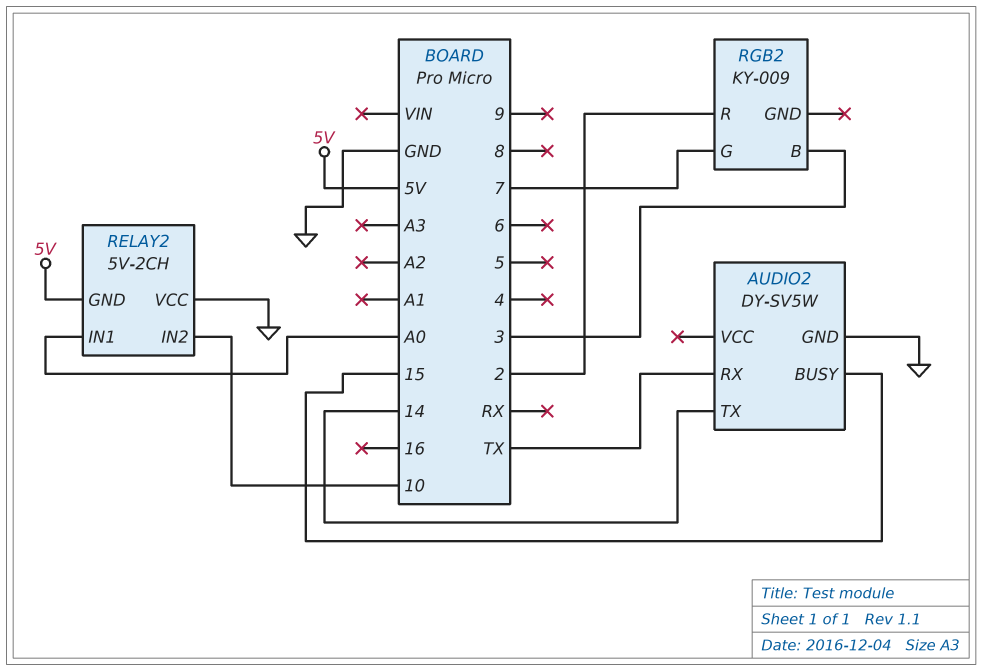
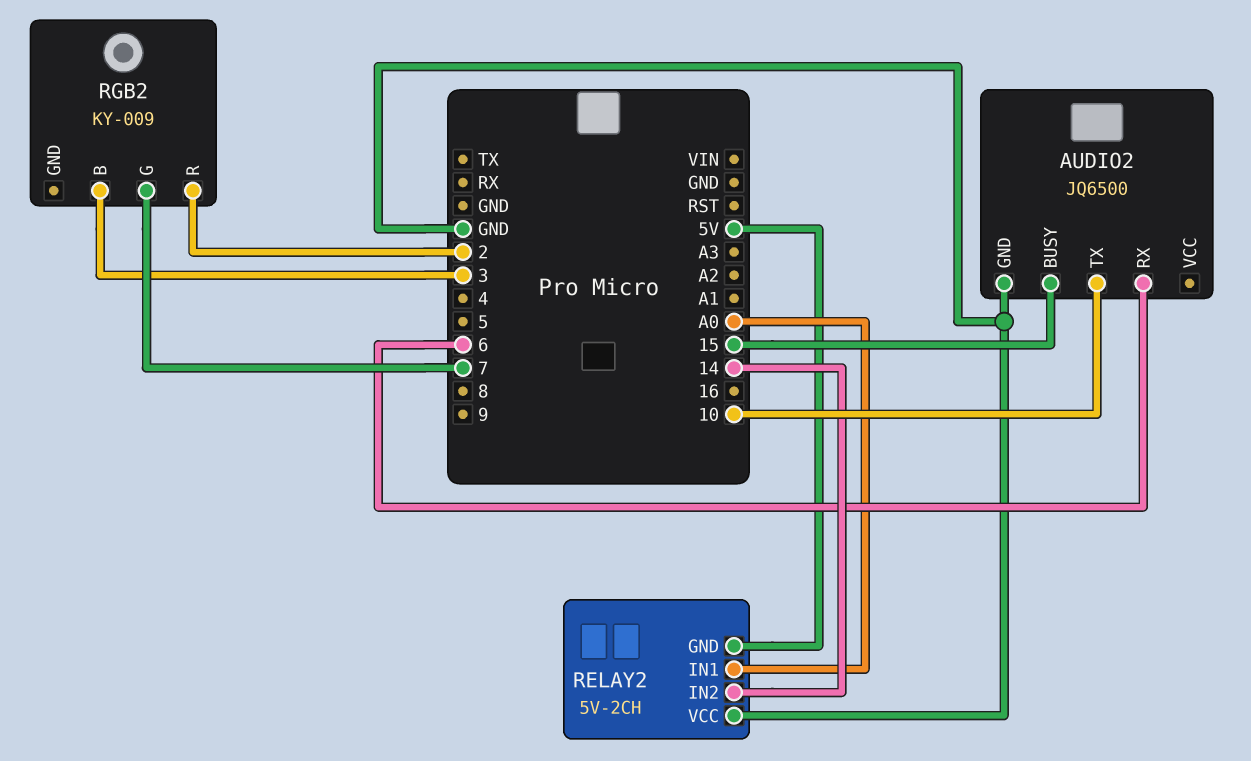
AUDIO2: DY-SV5W -> JQ6500
AUDIO2 pin RX: TX -> 6
AUDIO2 pin TX: 14 -> 10
RELAY2 pin IN2: 10 -> 14

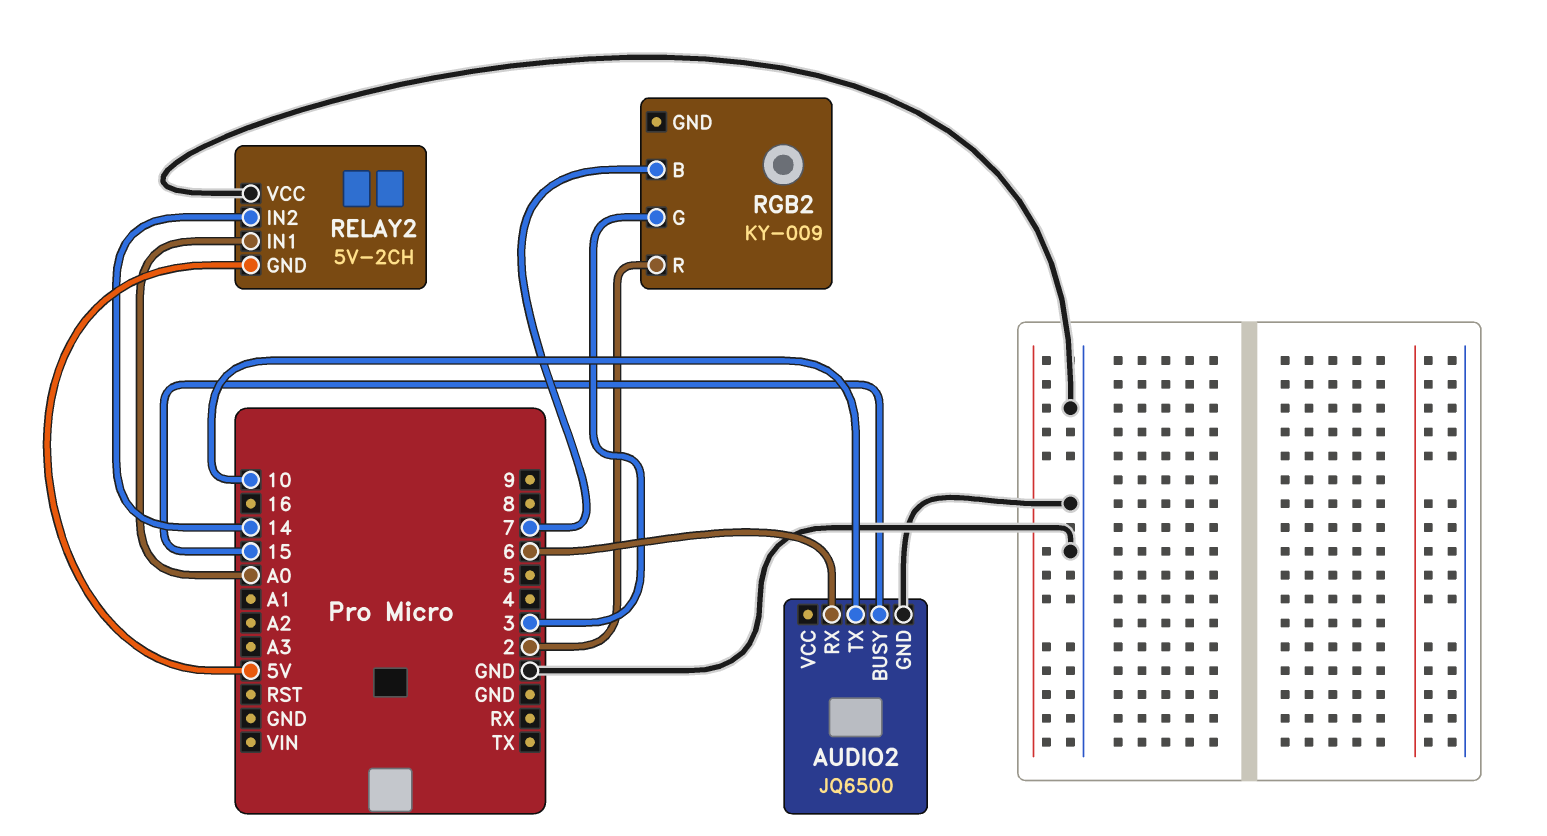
RGB2 pin B: 3 -> 7
RGB2 pin G: 7 -> 3

